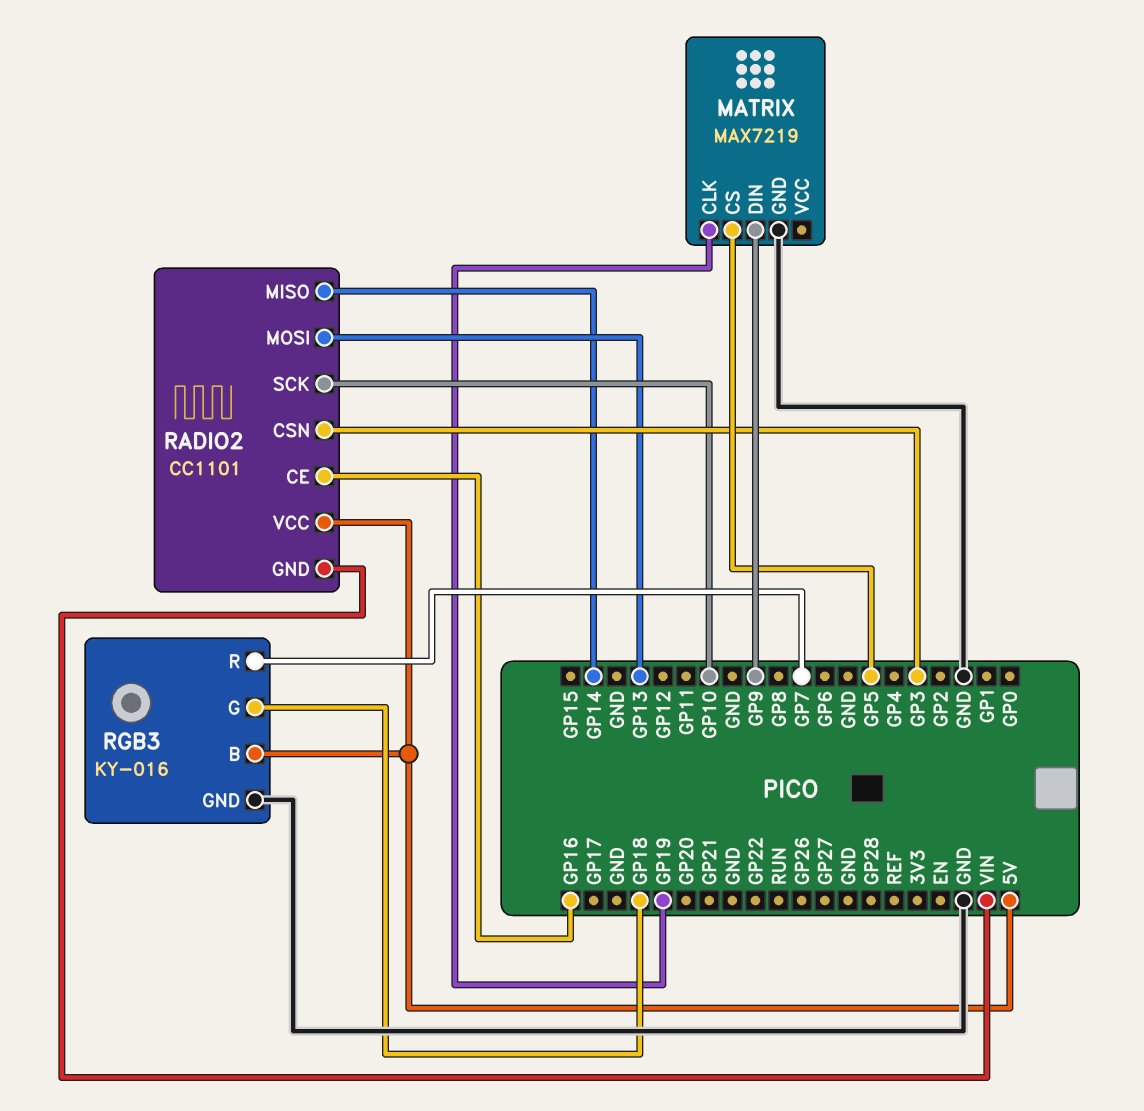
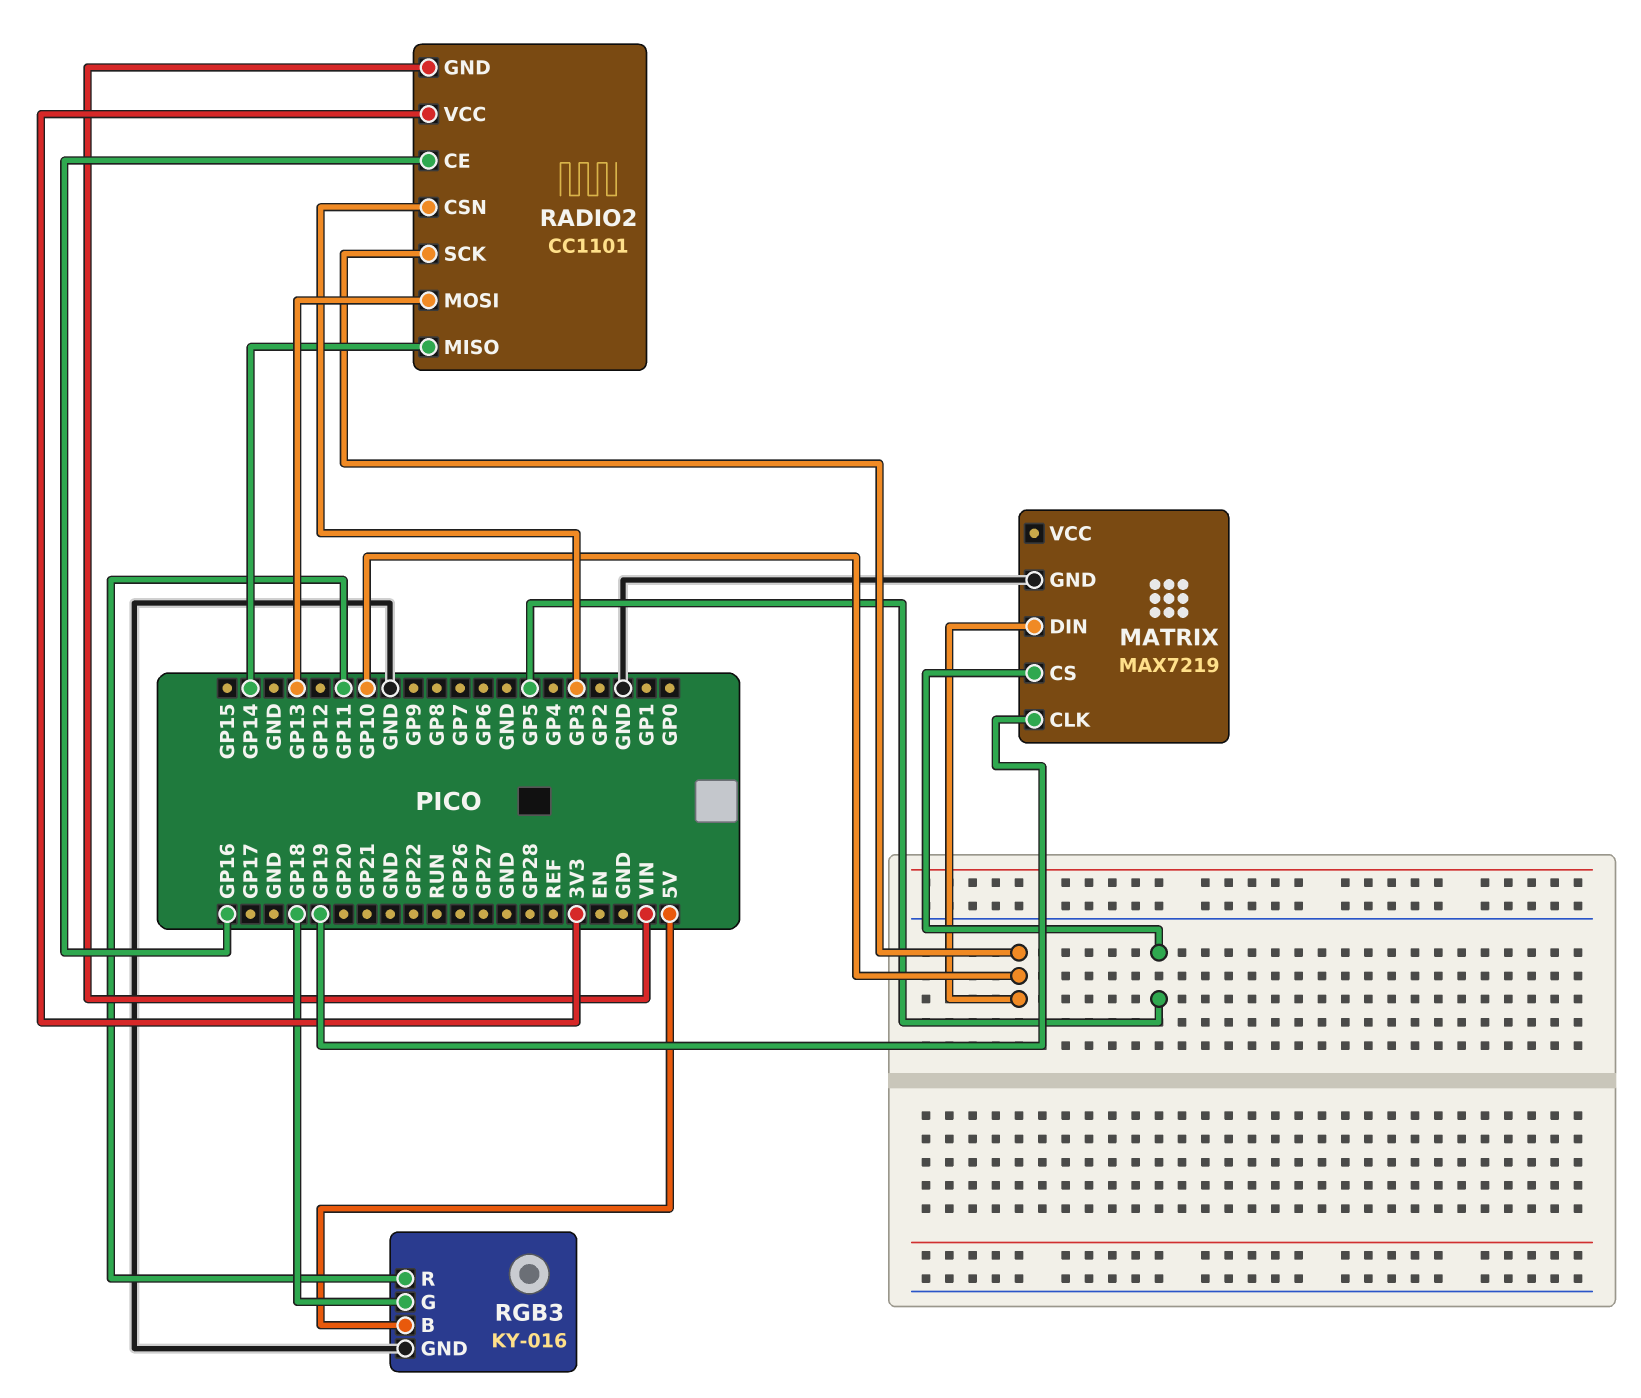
MATRIX pin DIN: GP9 -> GP10
RADIO2 pin VCC: 5V -> 3V3
RGB3 pin R: GP7 -> GP11

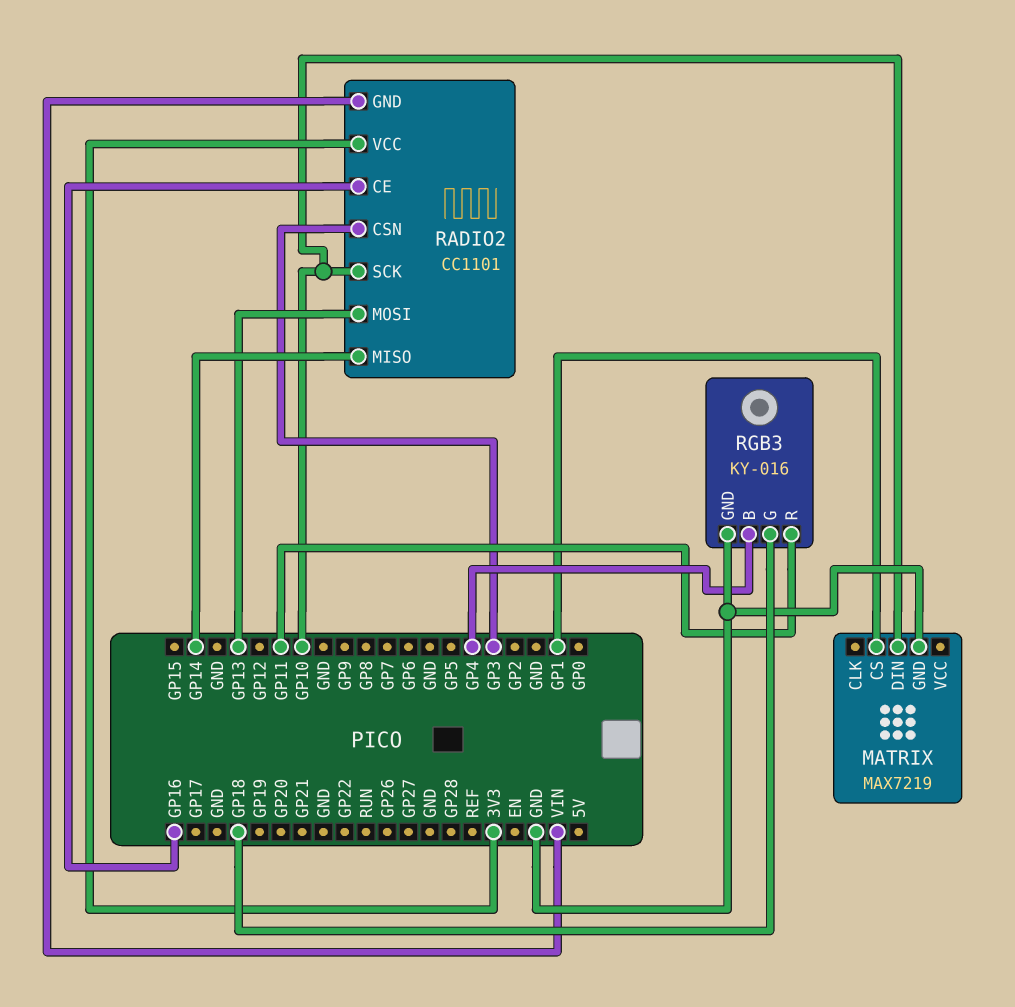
MATRIX pin CLK: GP19 -> none
MATRIX pin CS: GP5 -> GP1
RGB3 pin B: 5V -> GP4

